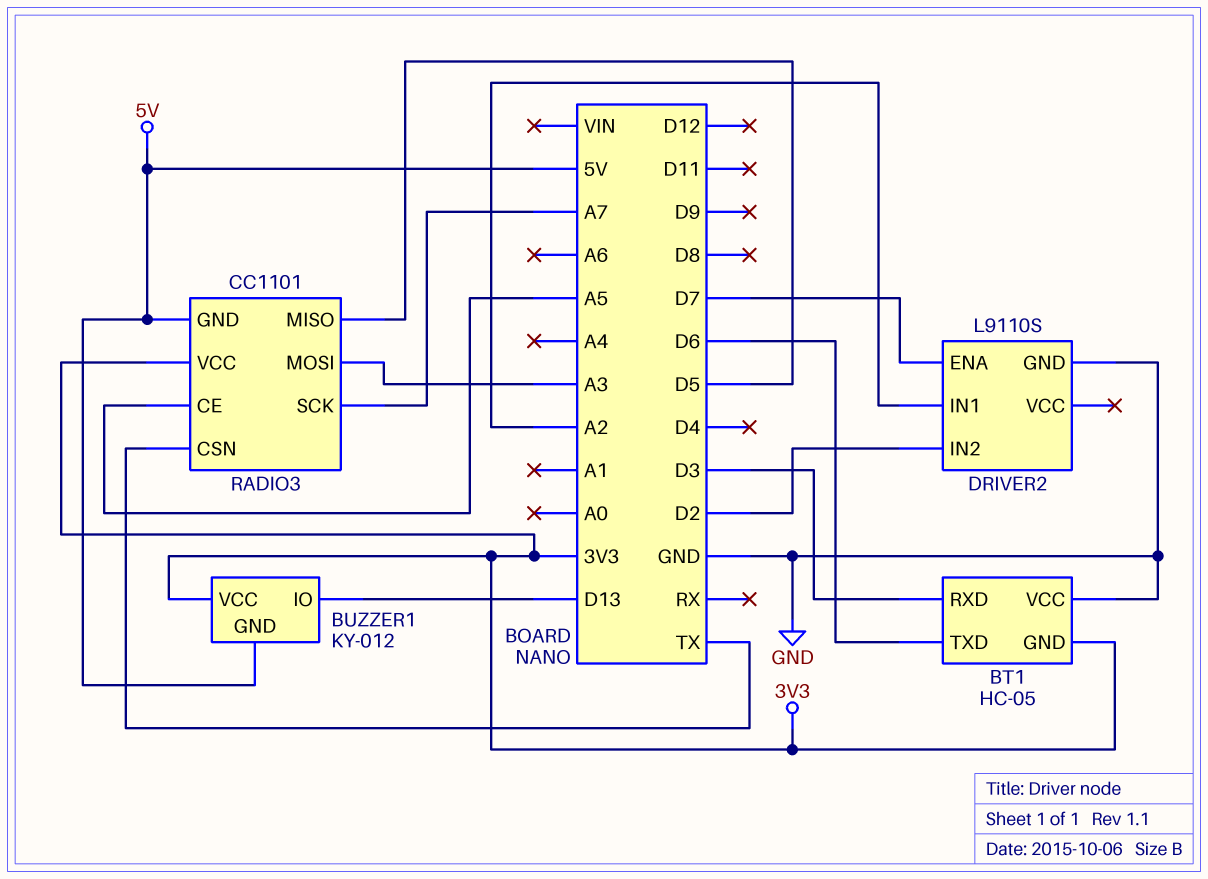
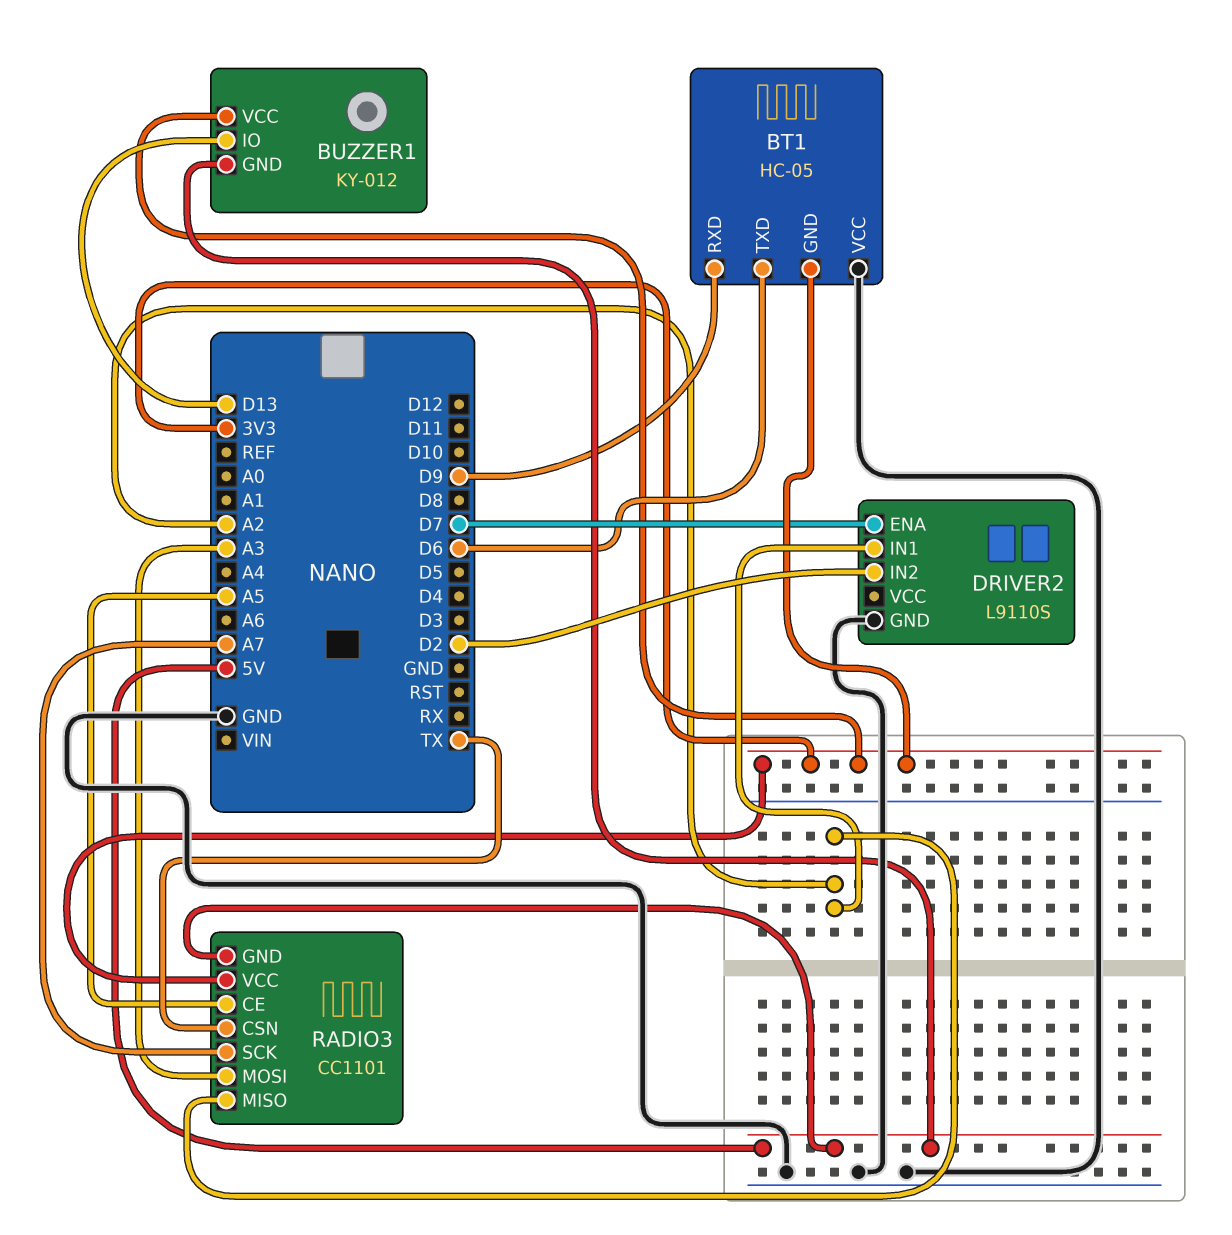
BT1 pin RXD: D3 -> D9
RADIO3 pin MISO: D5 -> A2

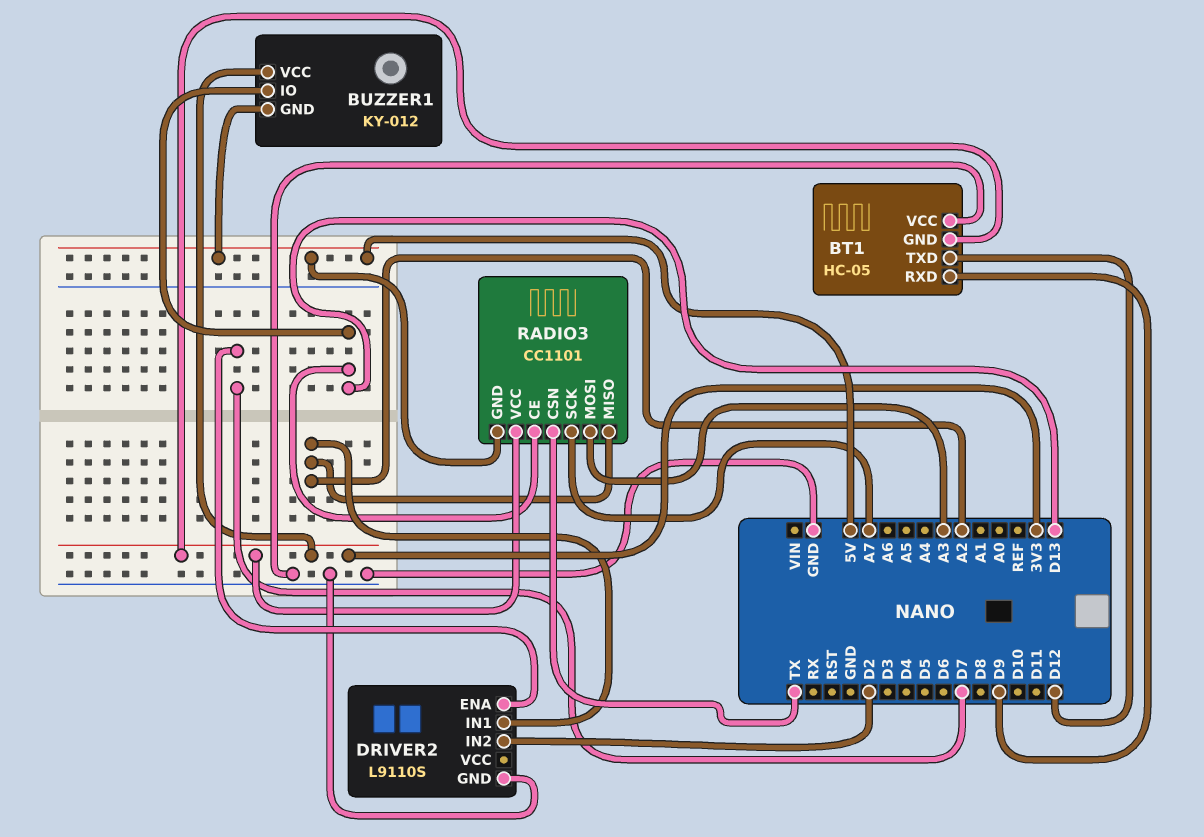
BT1 pin TXD: D6 -> D12
RADIO3 pin CE: A5 -> D13

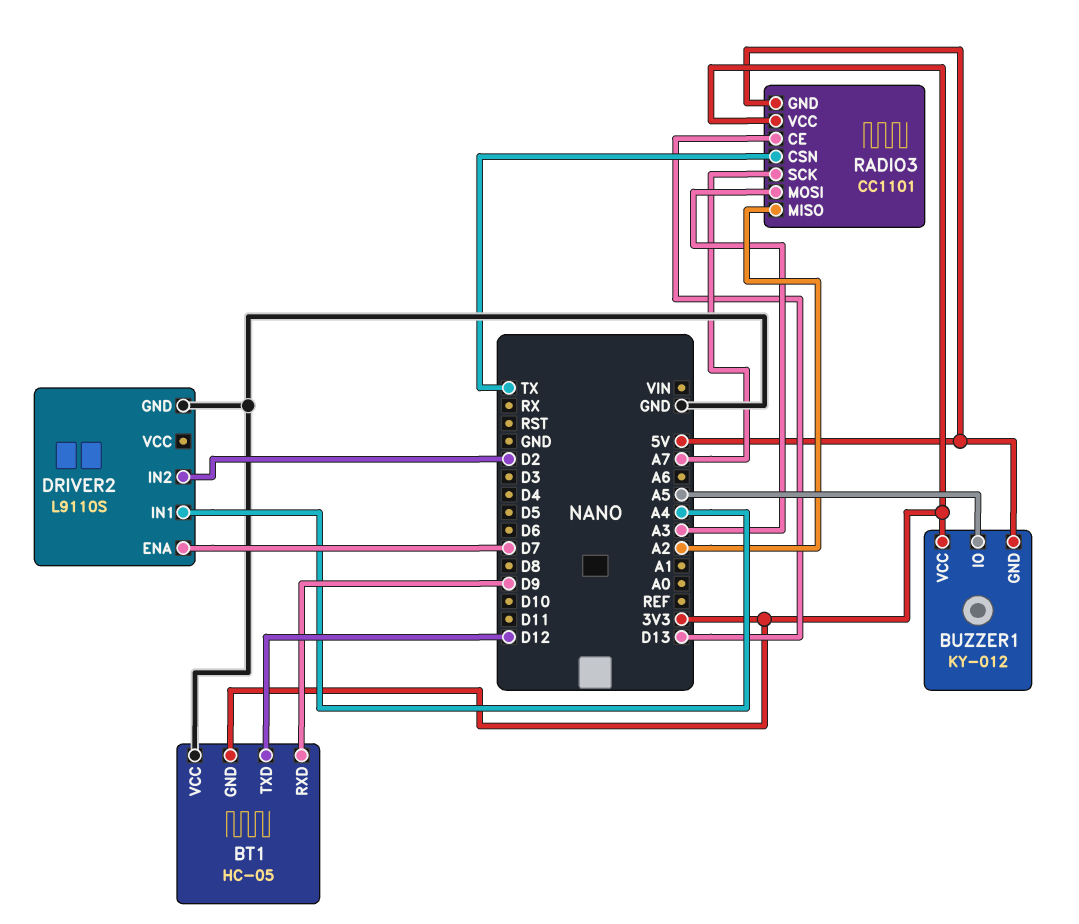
BUZZER1 pin IO: D13 -> A5
DRIVER2 pin IN1: A2 -> A4

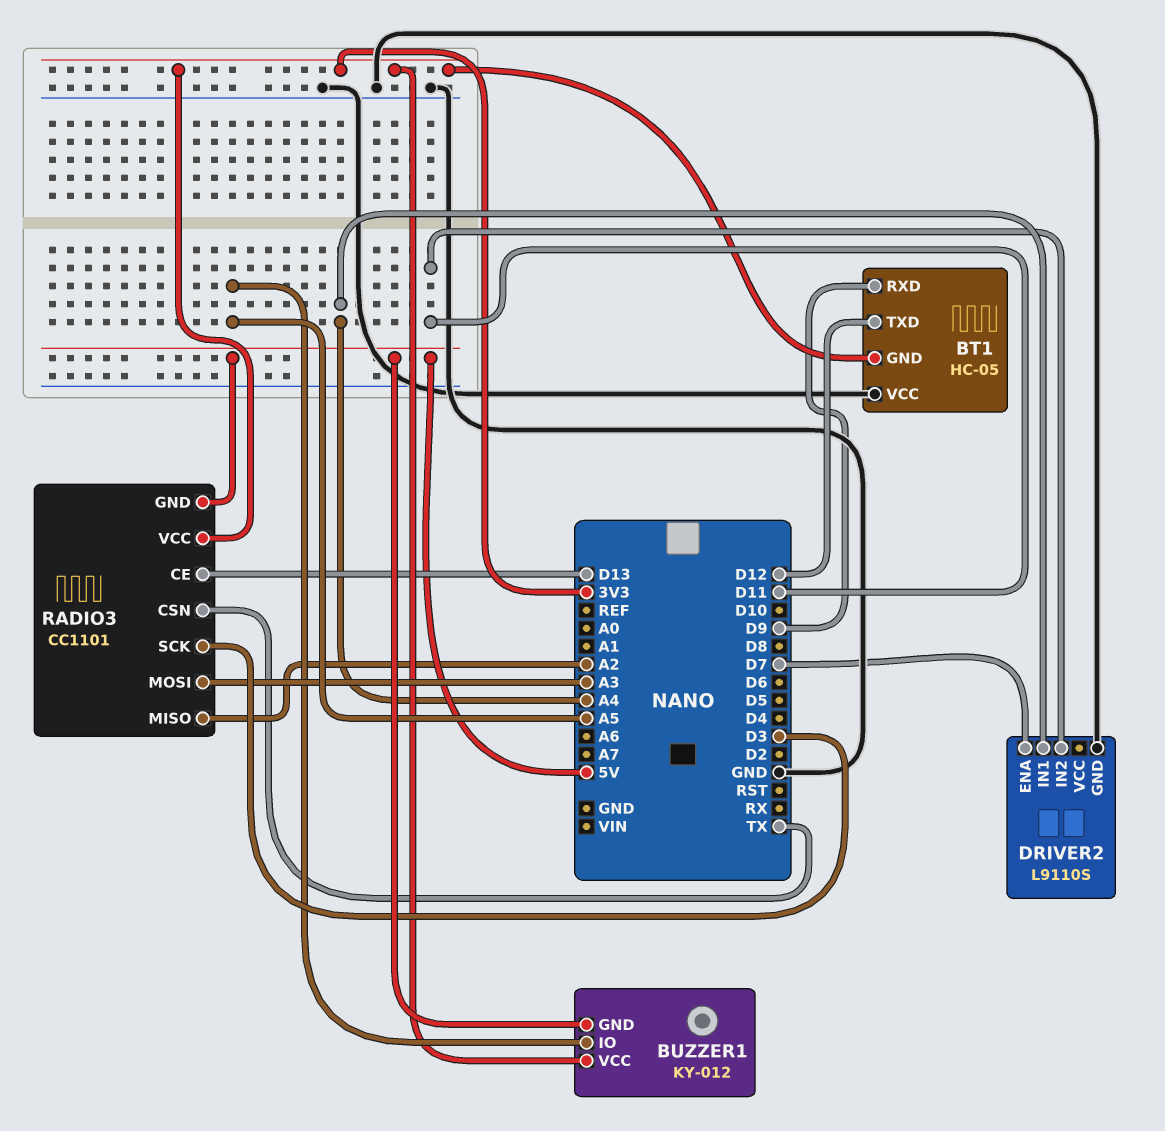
DRIVER2 pin IN2: D2 -> D11
RADIO3 pin SCK: A7 -> D3

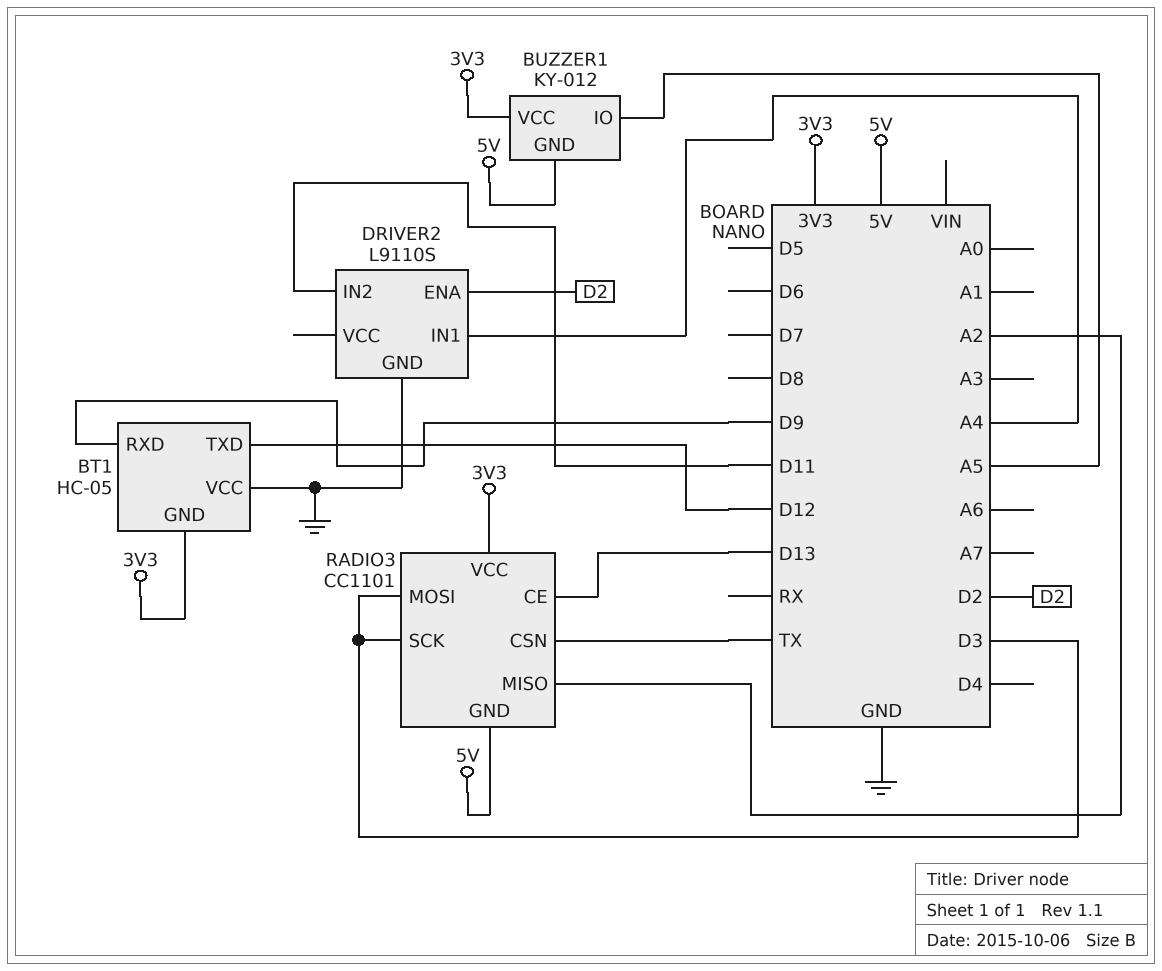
DRIVER2 pin ENA: D7 -> D2
RADIO3 pin MOSI: A3 -> D3

